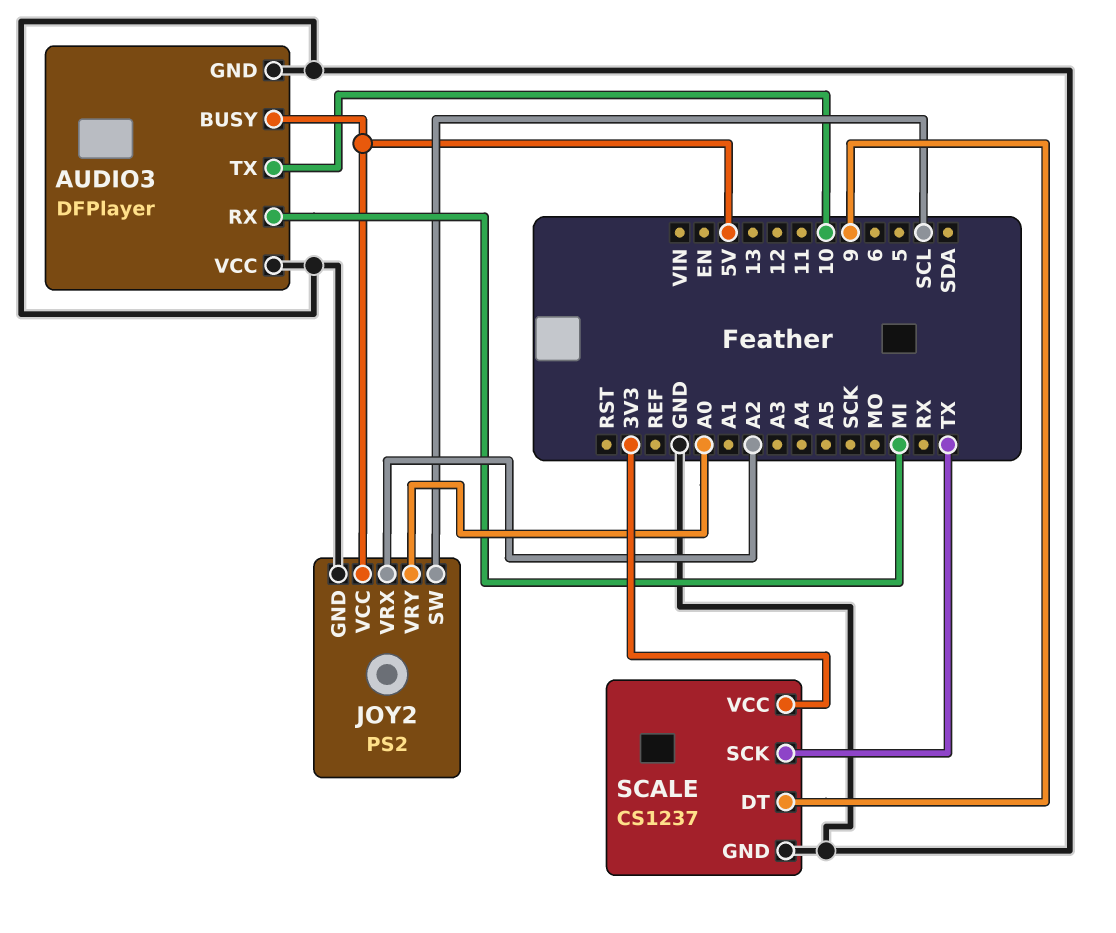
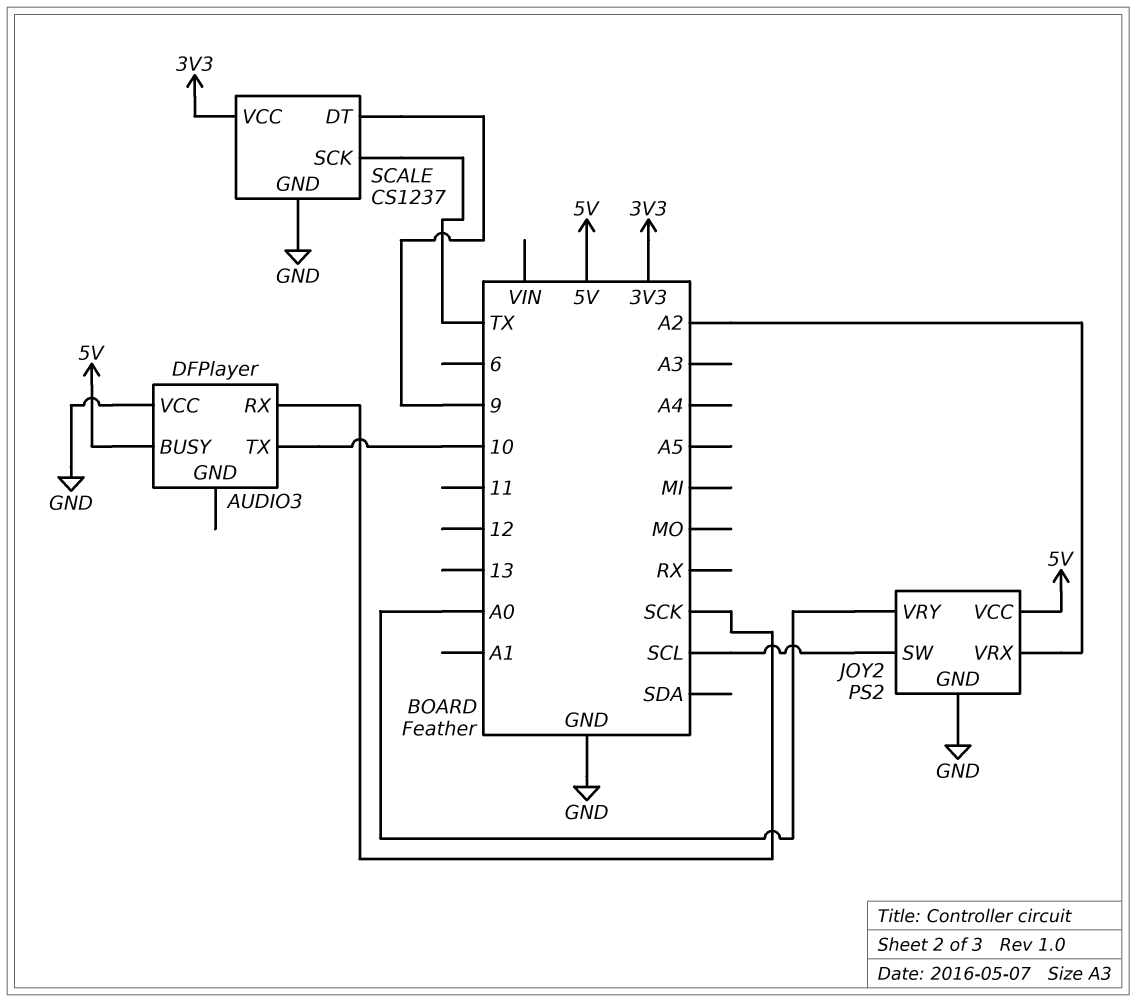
AUDIO3 pin GND: GND -> none
AUDIO3 pin RX: MI -> SCK

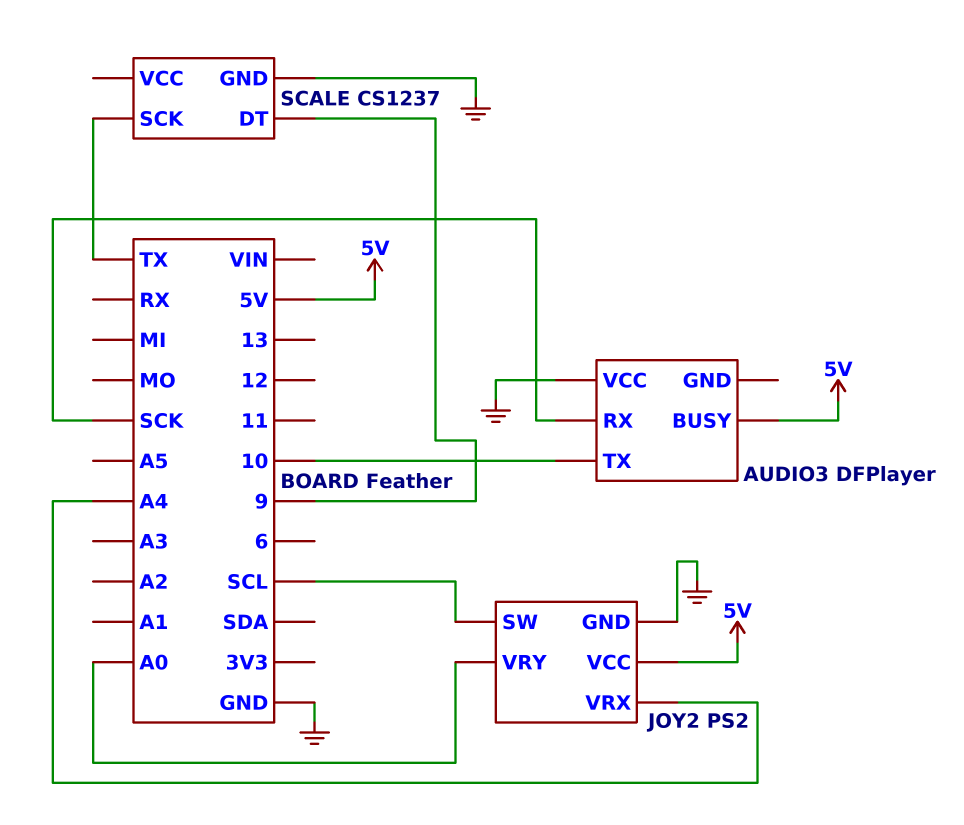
JOY2 pin VRX: A2 -> A4
SCALE pin VCC: 3V3 -> none

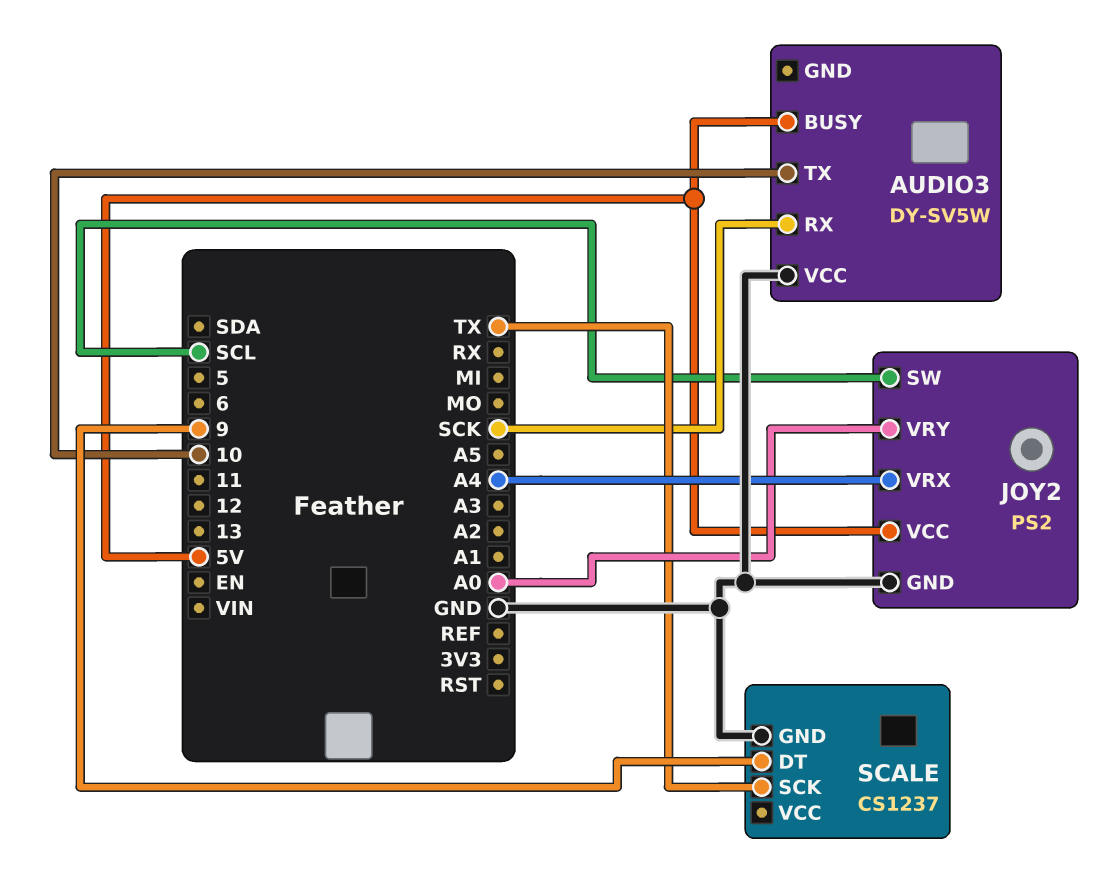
AUDIO3: DFPlayer -> DY-SV5W

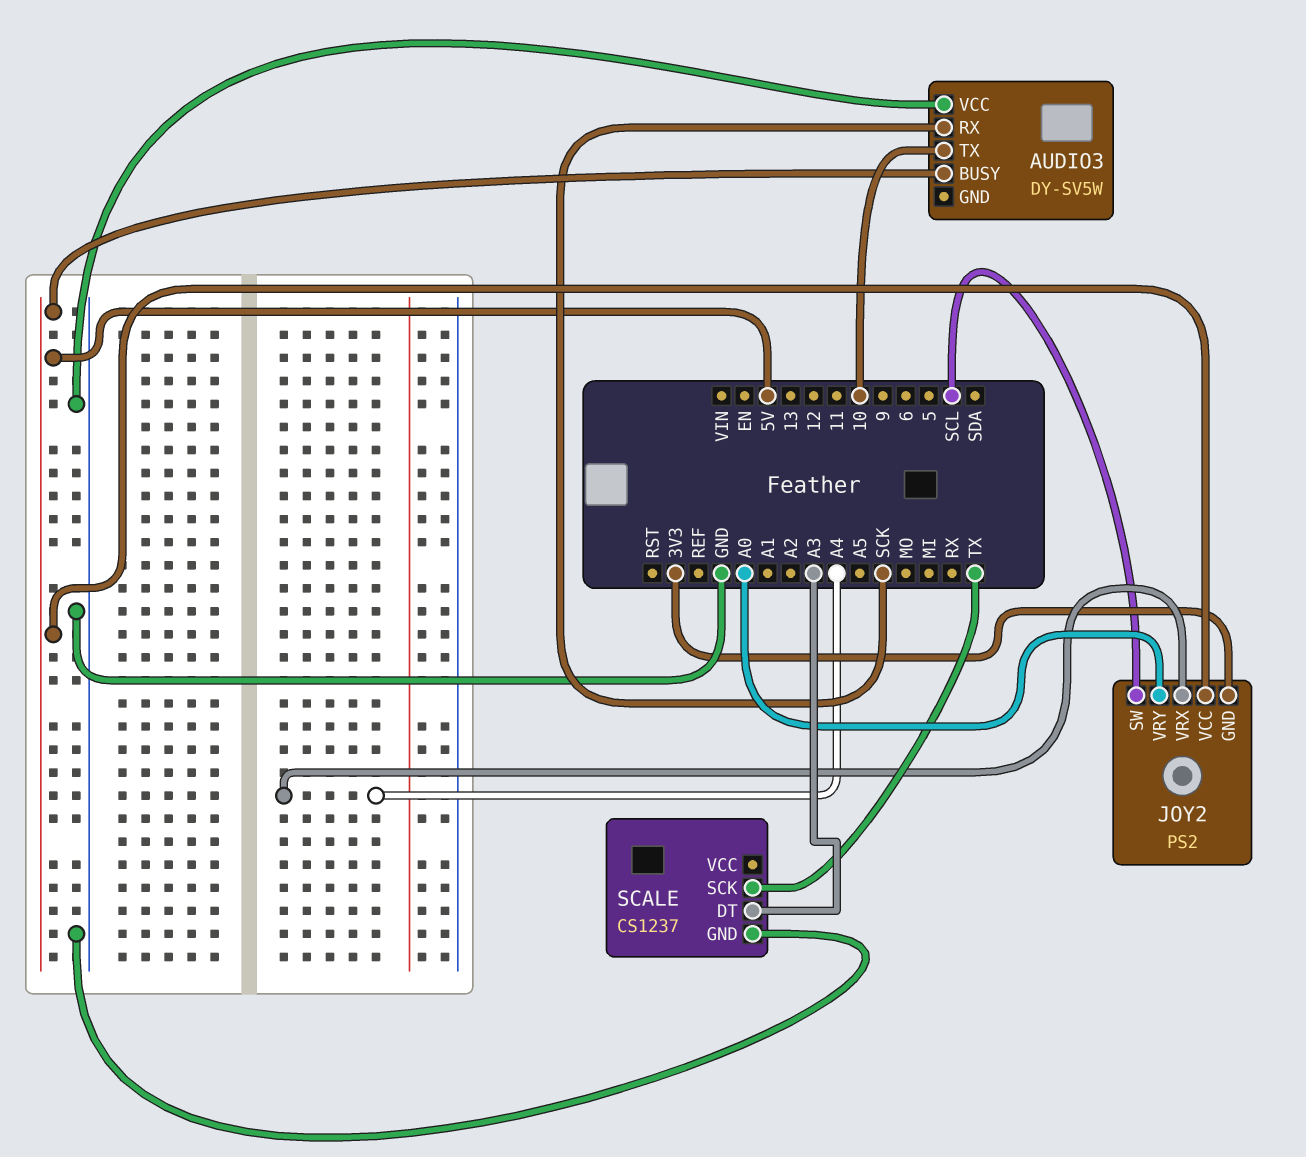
JOY2 pin GND: GND -> 3V3
SCALE pin DT: 9 -> A3

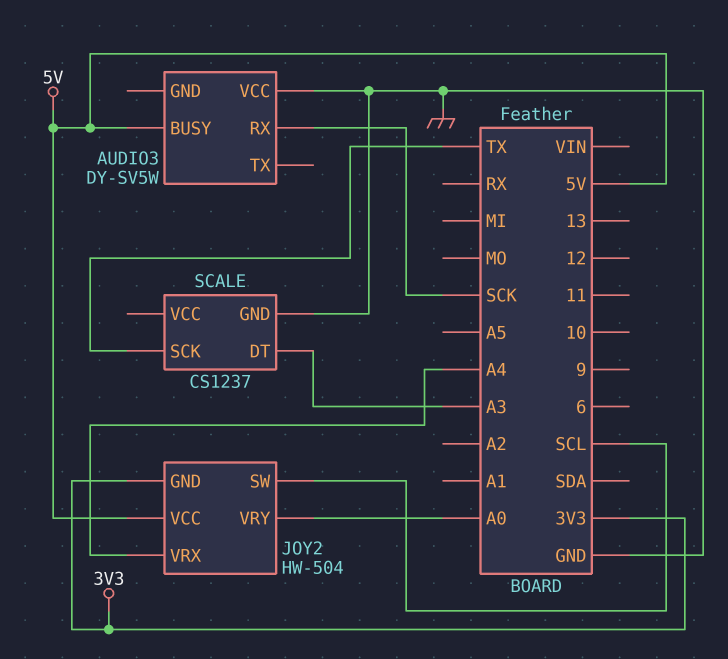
AUDIO3 pin TX: 10 -> none
JOY2: PS2 -> HW-504

